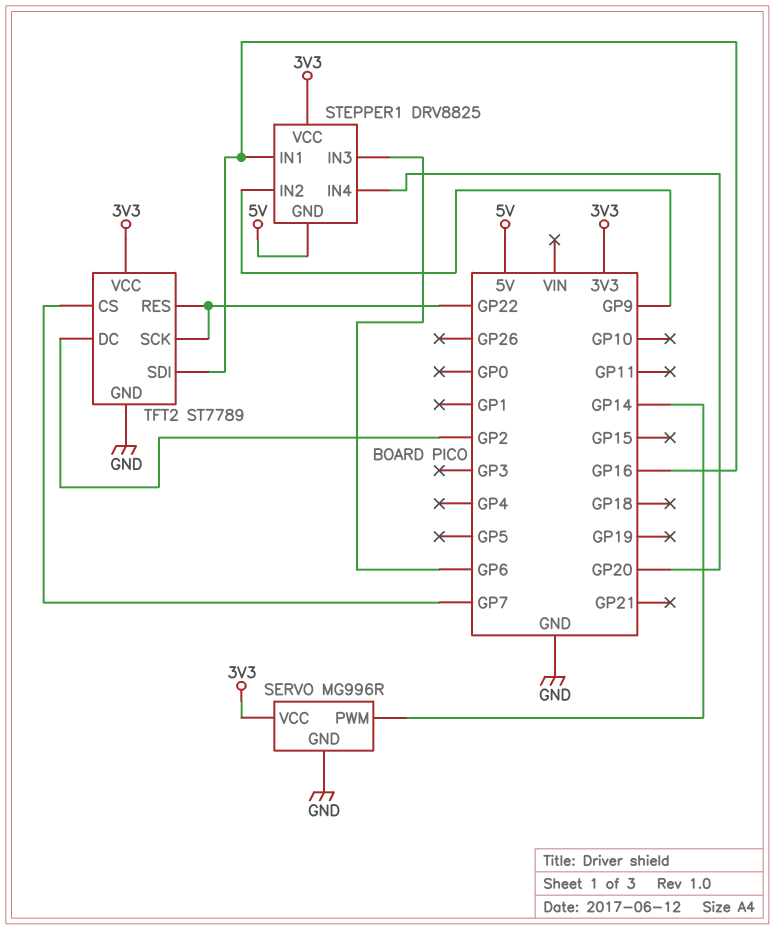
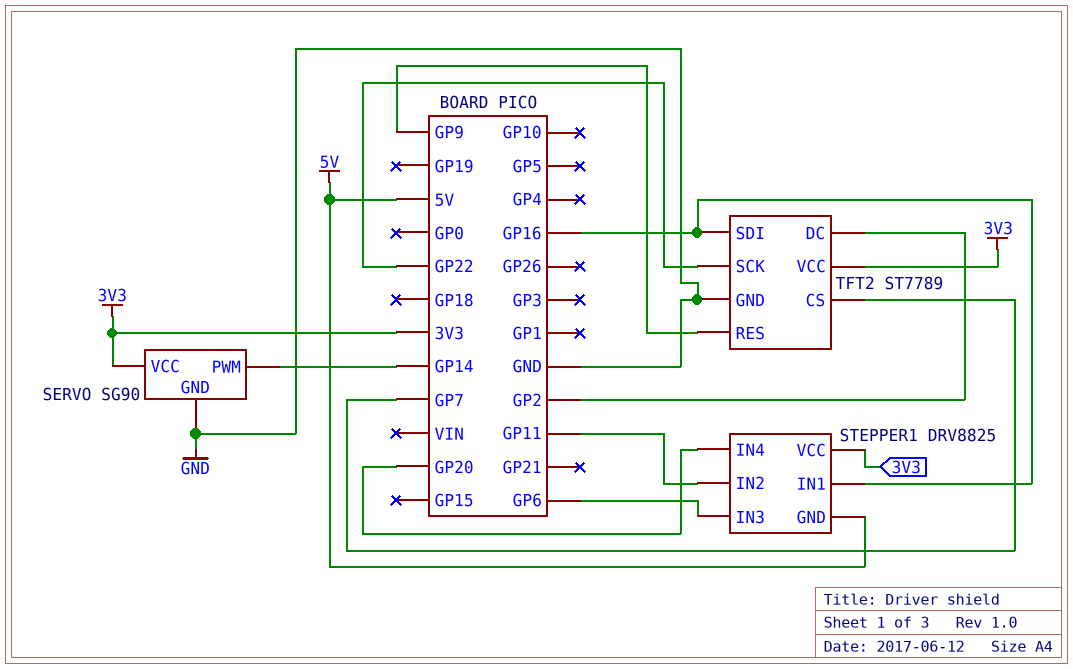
SERVO: MG996R -> SG90
STEPPER1 pin IN2: GP9 -> GP11
TFT2 pin RES: GP22 -> GP9

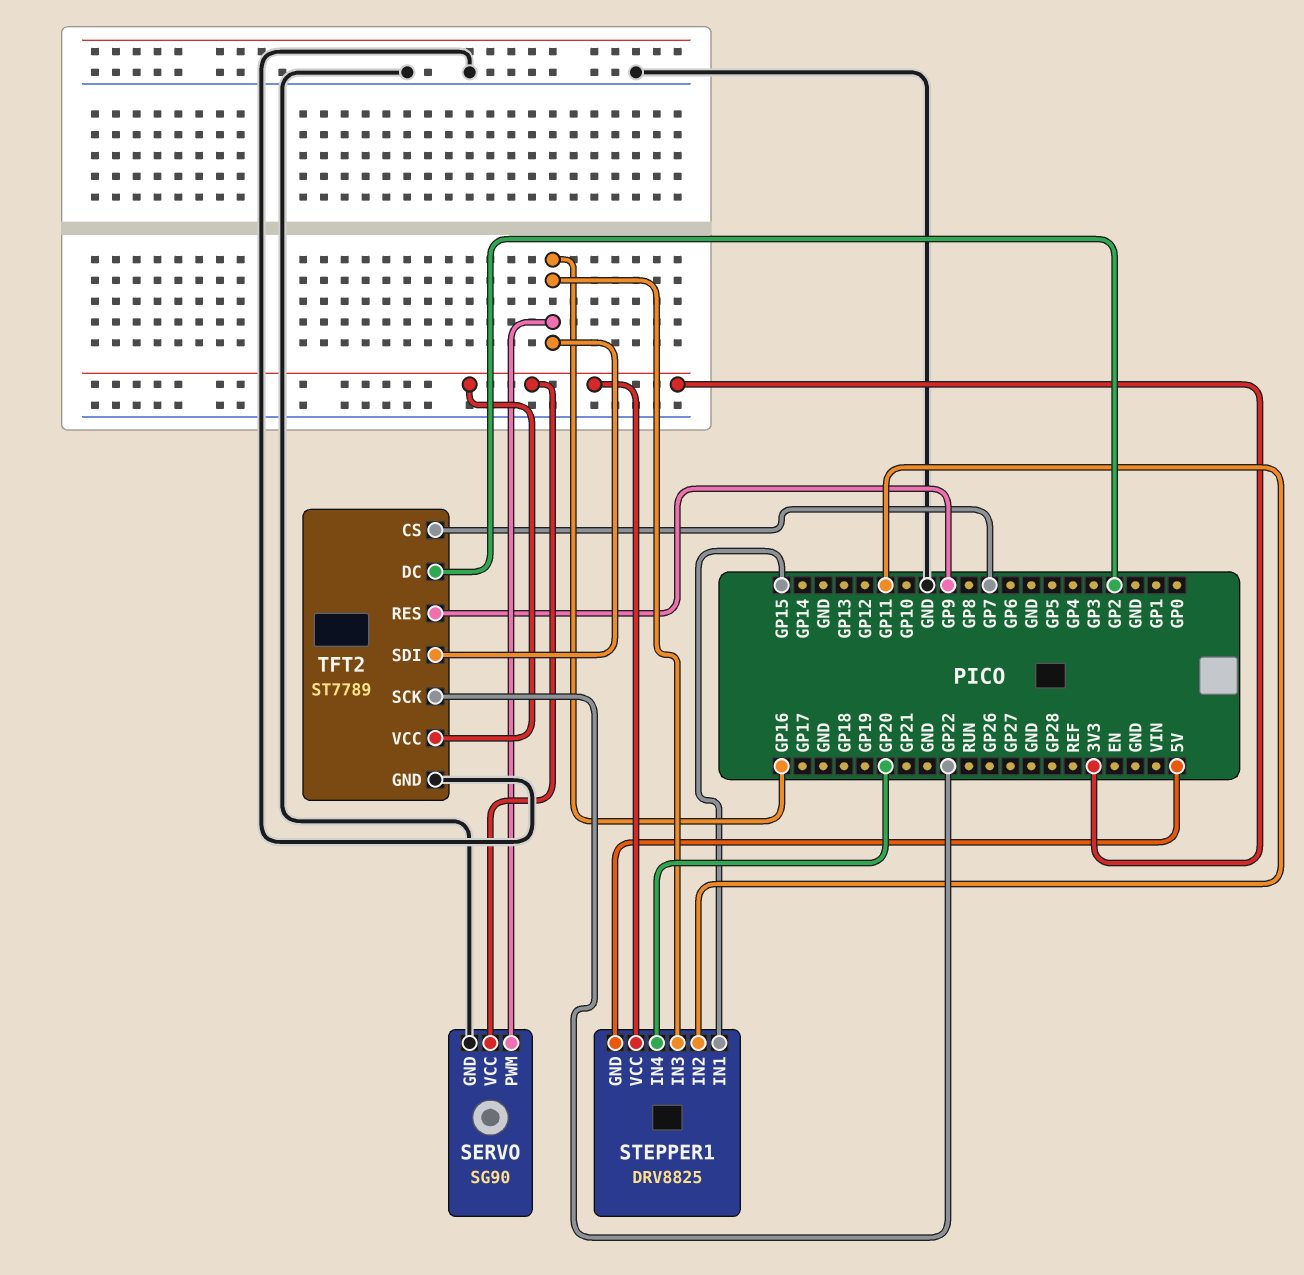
SERVO pin PWM: GP14 -> GP16
STEPPER1 pin IN1: GP16 -> GP15
STEPPER1 pin IN3: GP6 -> GP16

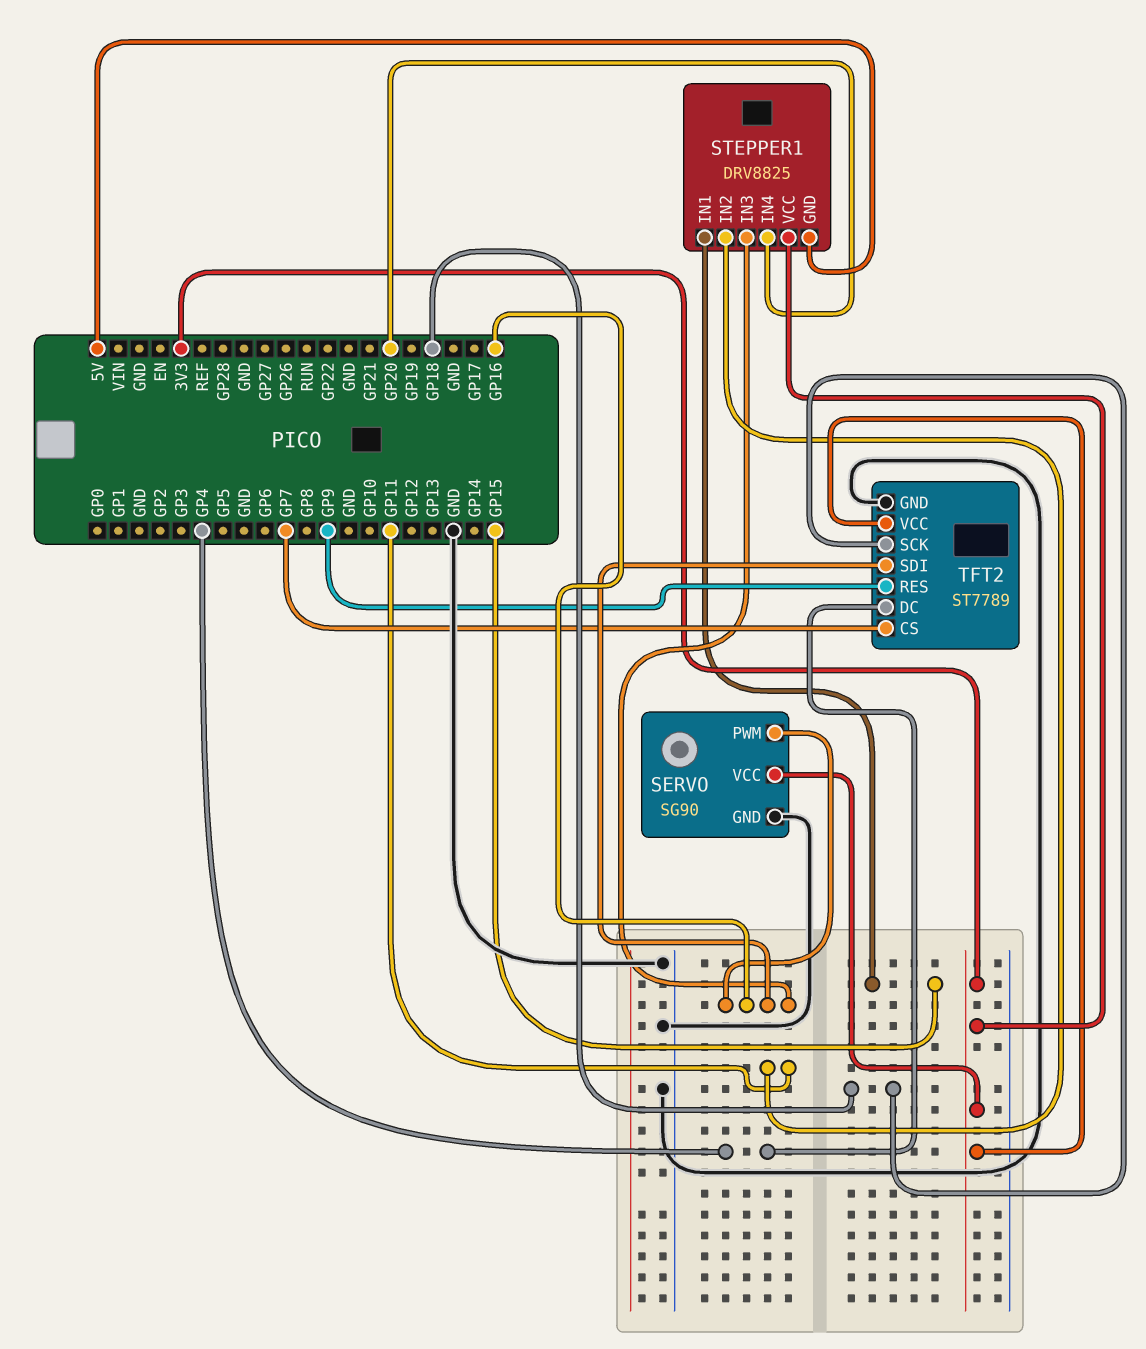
TFT2 pin DC: GP2 -> GP4
TFT2 pin SCK: GP22 -> GP18

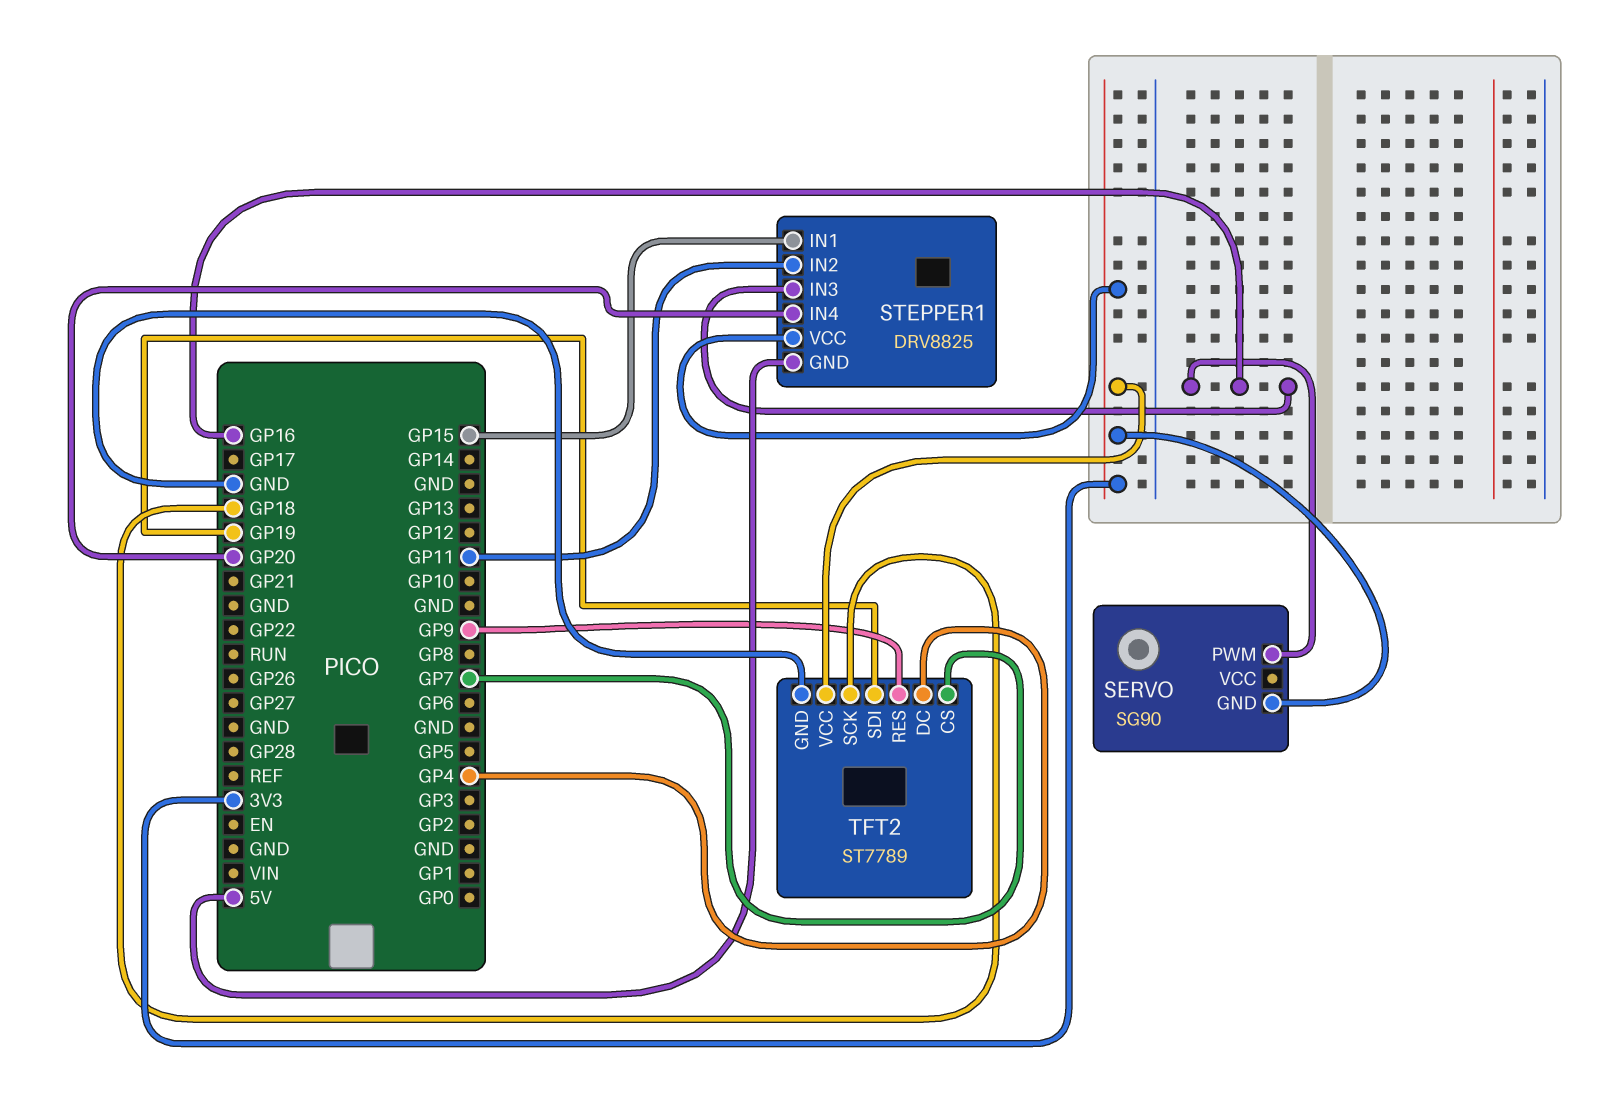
SERVO pin GND: GND -> 3V3
SERVO pin VCC: 3V3 -> none
TFT2 pin SDI: GP16 -> GP19

